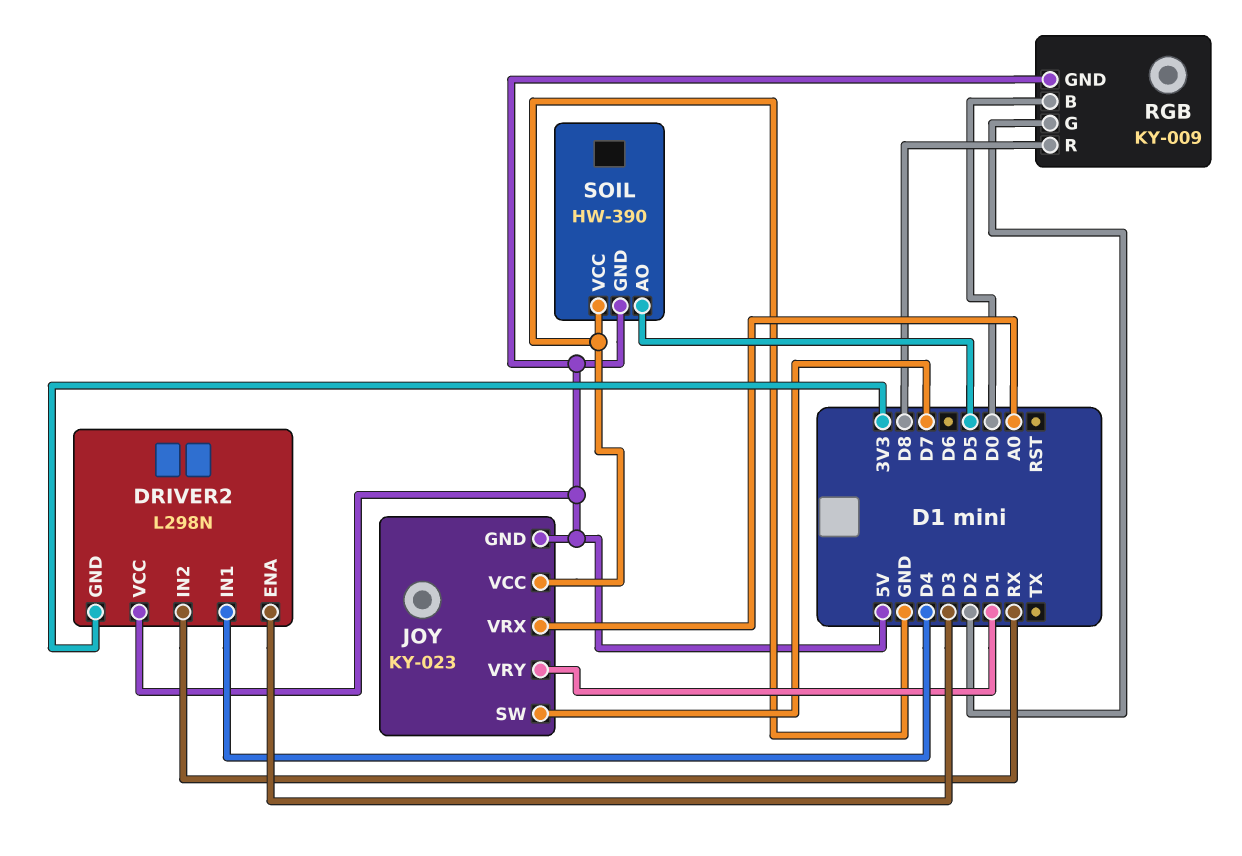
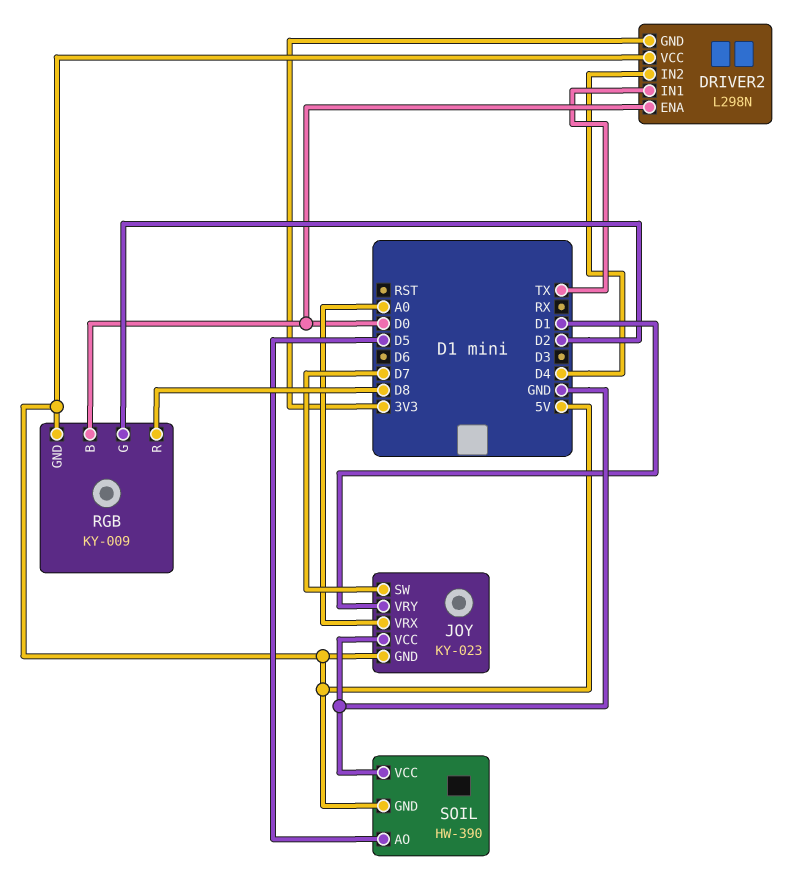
DRIVER2 pin ENA: D3 -> D0
DRIVER2 pin IN1: D4 -> TX
DRIVER2 pin IN2: RX -> D4

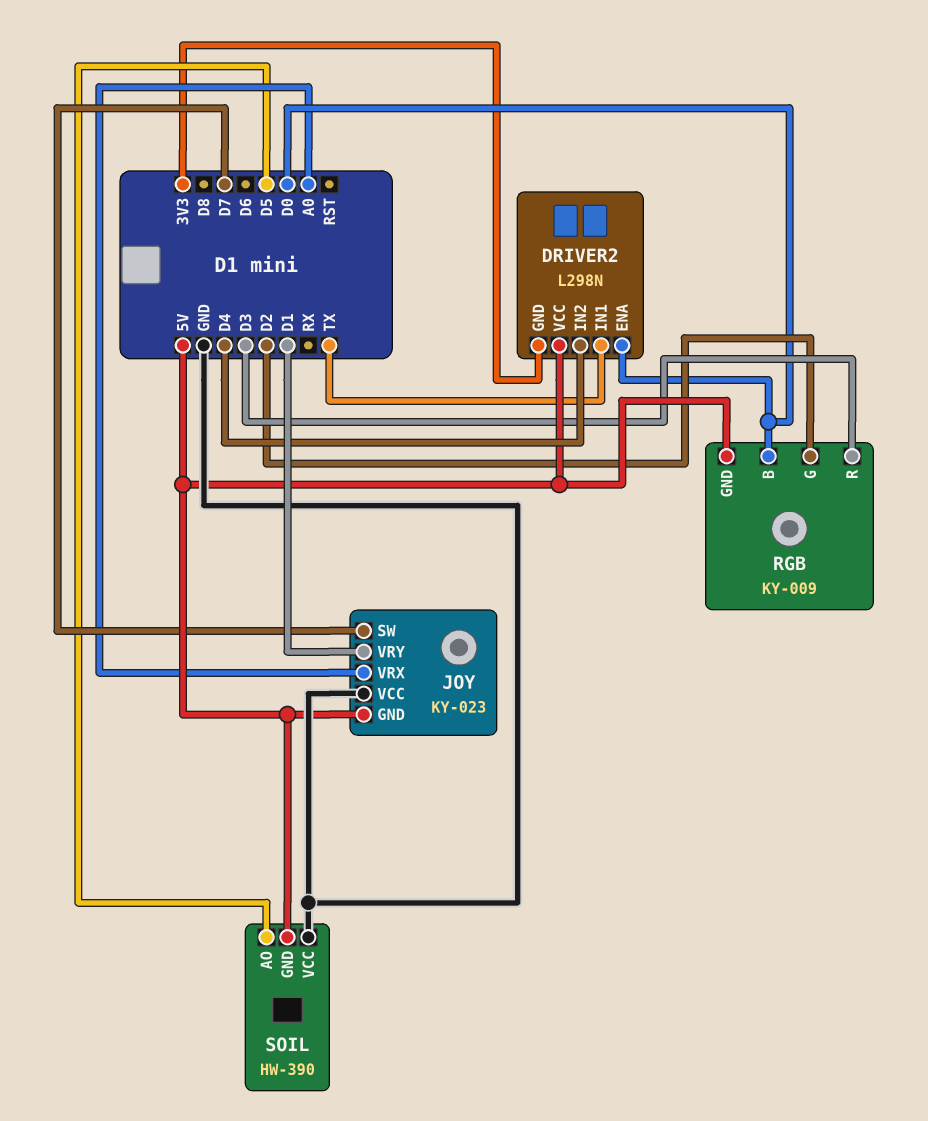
RGB pin R: D8 -> D3

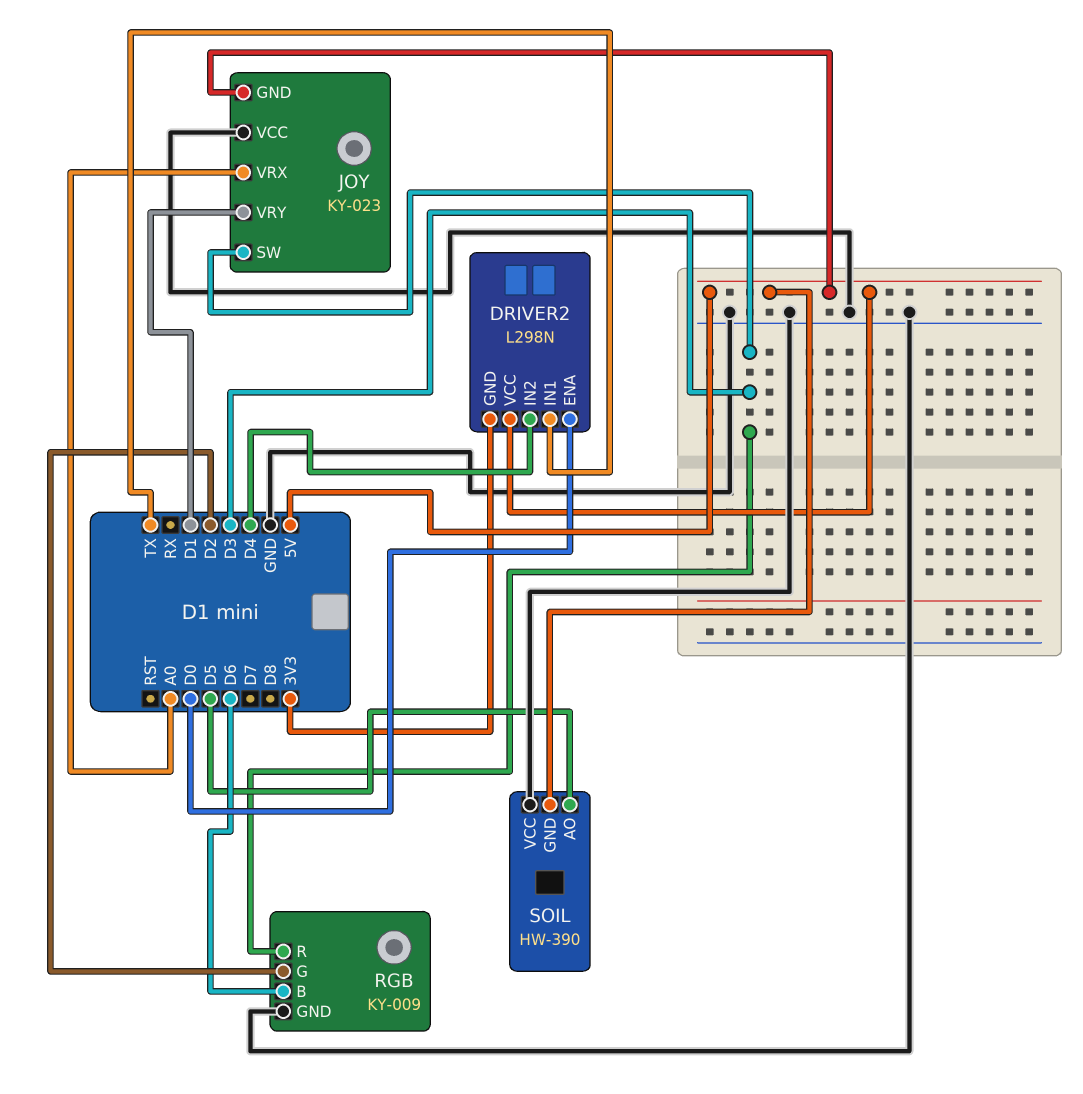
JOY pin SW: D7 -> D3
RGB pin B: D0 -> D6
RGB pin GND: 5V -> GND

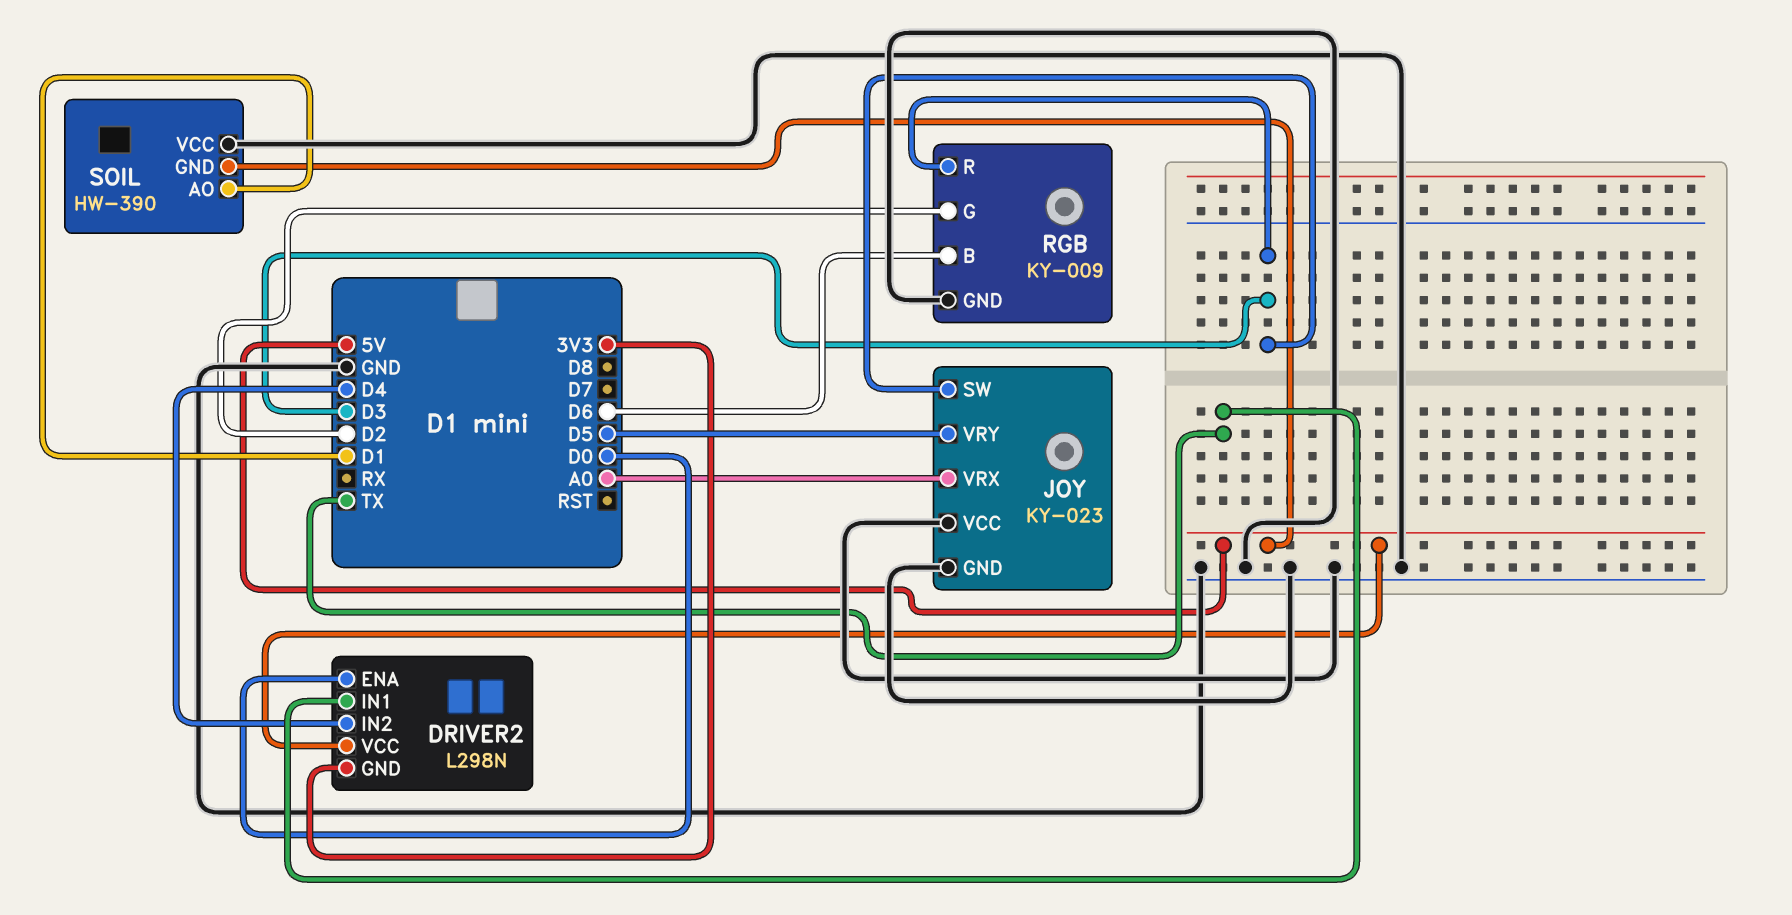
JOY pin GND: 5V -> GND
JOY pin VRY: D1 -> D5
SOIL pin AO: D5 -> D1

